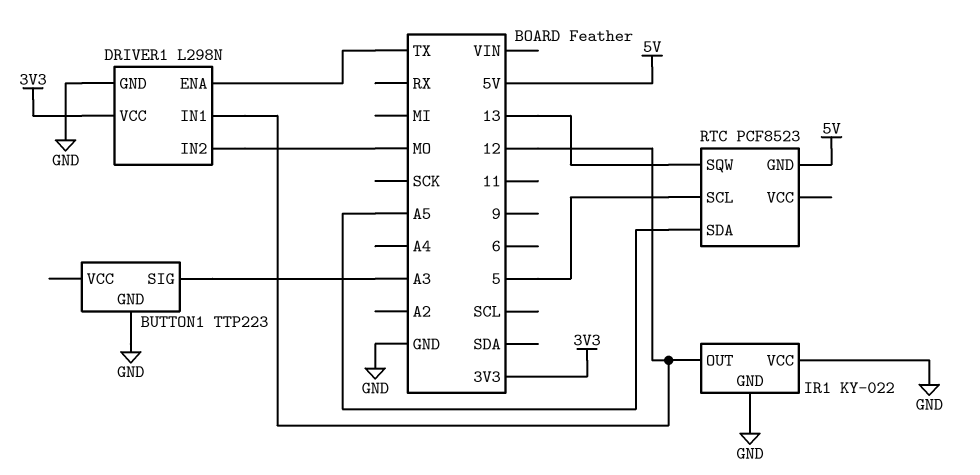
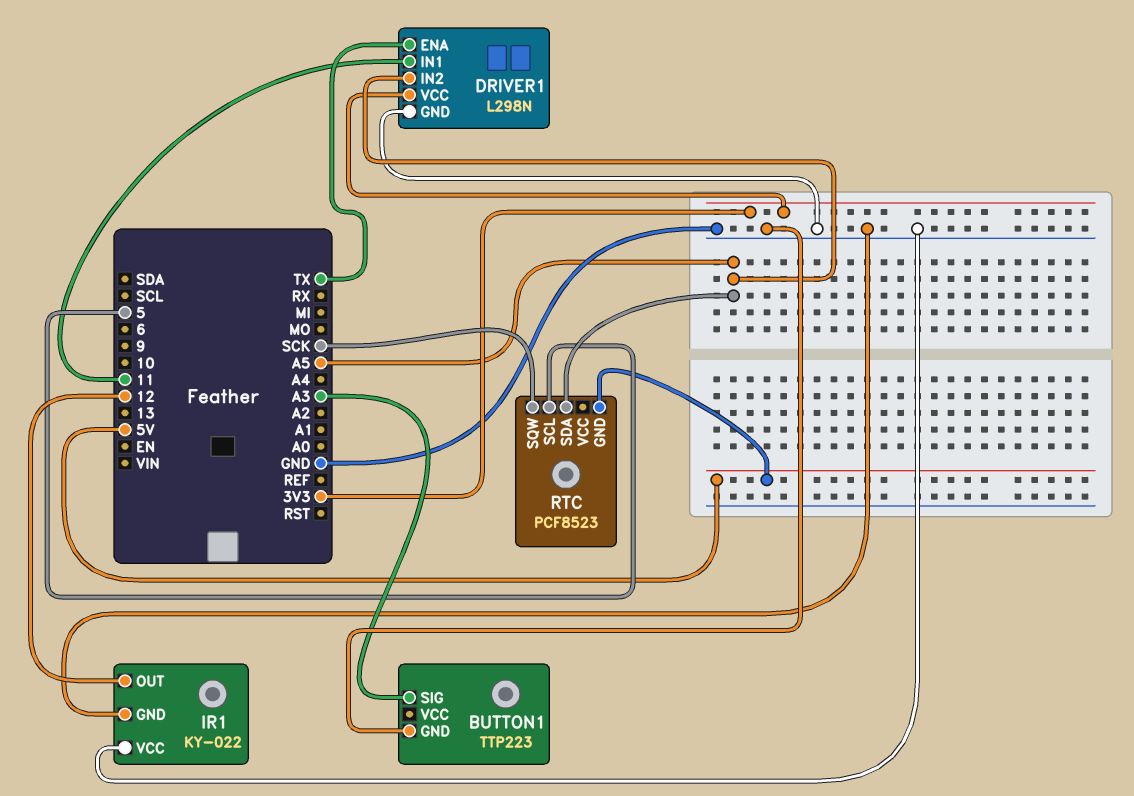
DRIVER1 pin IN1: 12 -> 11
DRIVER1 pin IN2: MO -> A5
RTC pin SQW: 13 -> SCK

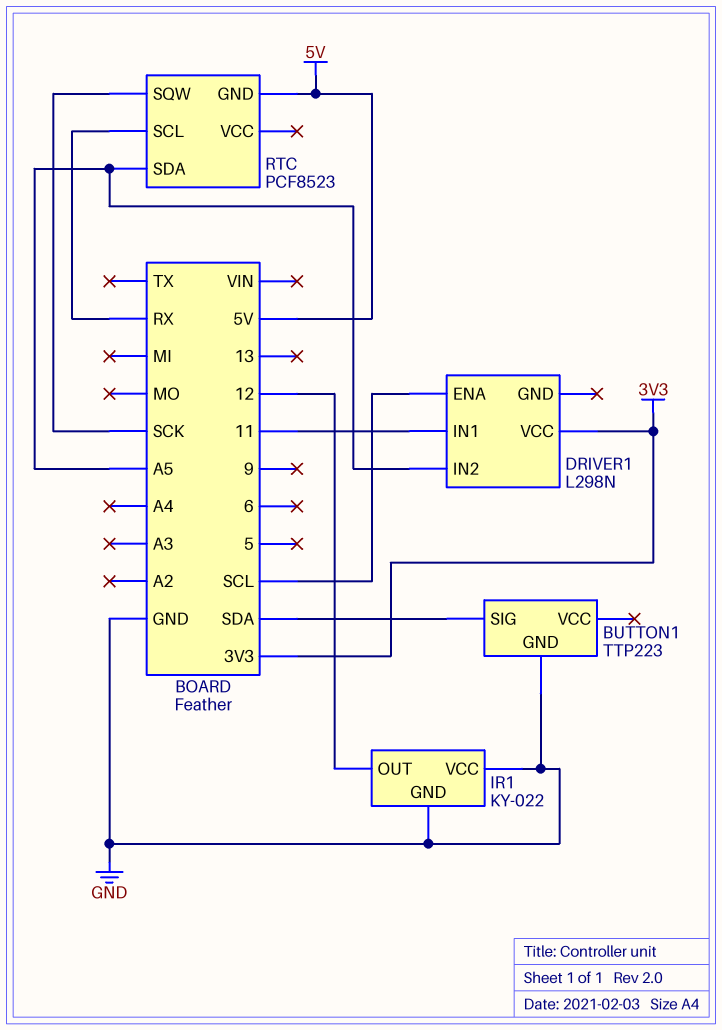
BUTTON1 pin SIG: A3 -> SDA
DRIVER1 pin ENA: TX -> SCL
DRIVER1 pin GND: GND -> none
RTC pin SCL: 5 -> RX

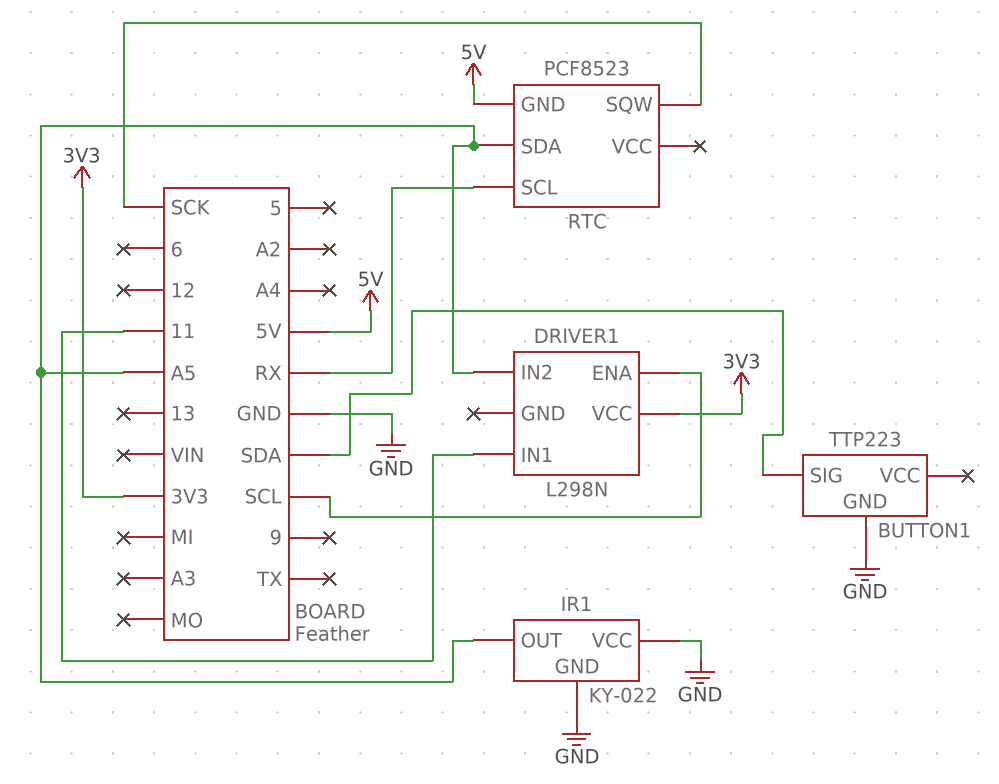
IR1 pin OUT: 12 -> A5

